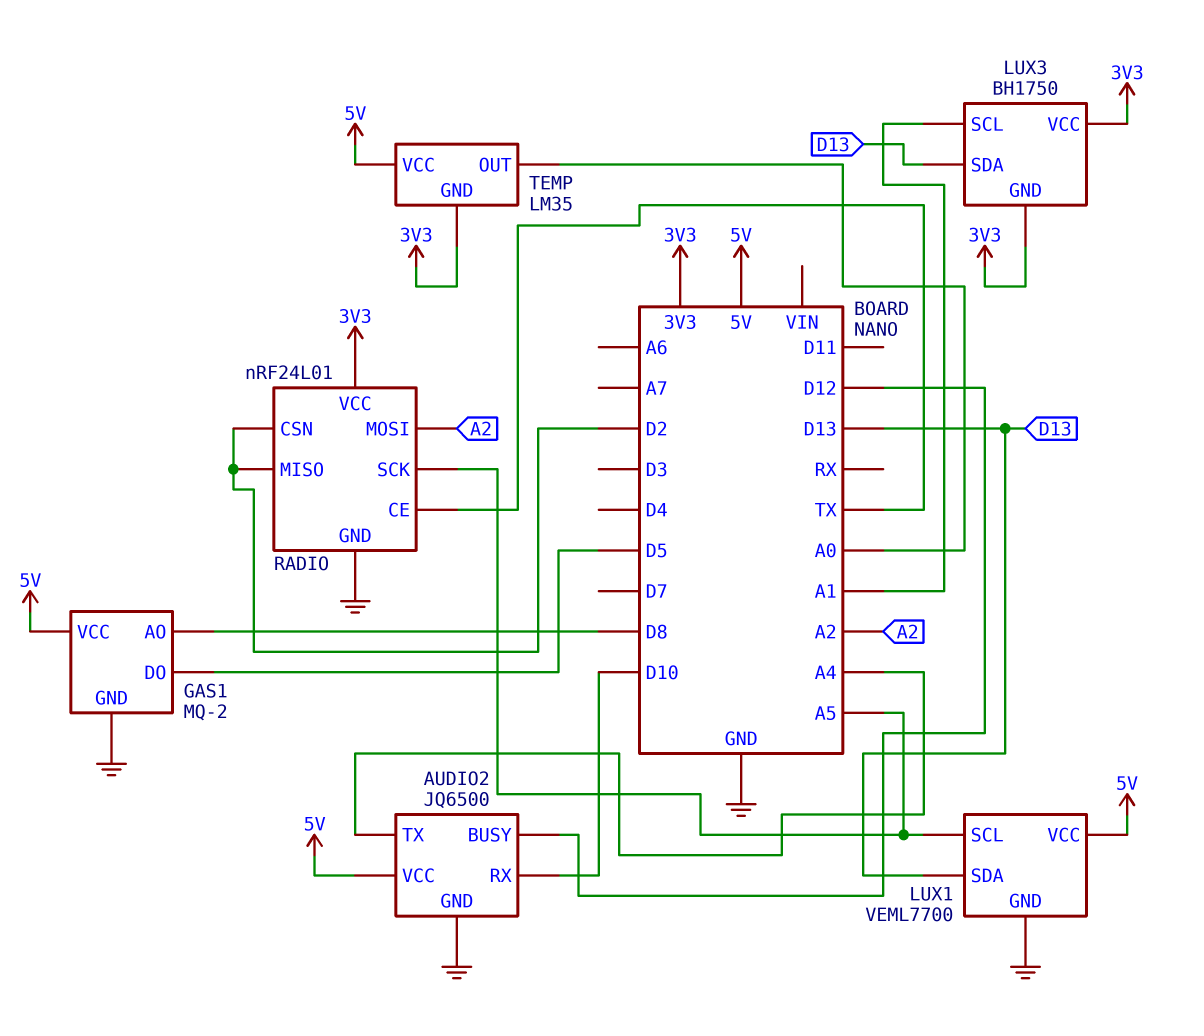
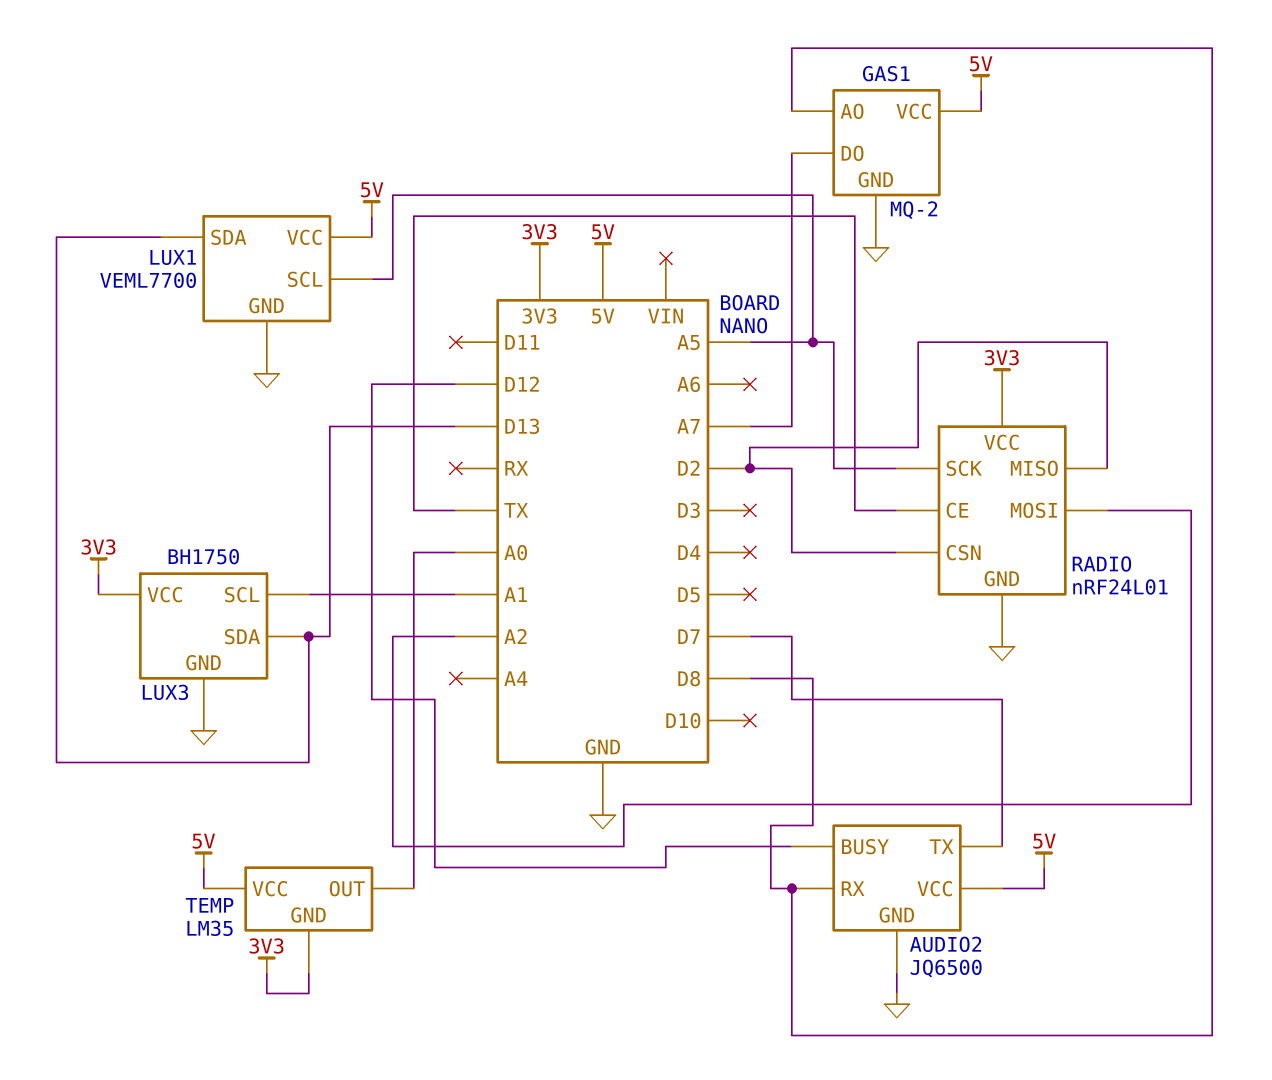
AUDIO2 pin RX: D10 -> D8
AUDIO2 pin TX: A4 -> D7
GAS1 pin DO: D5 -> A7
LUX3 pin GND: 3V3 -> GND

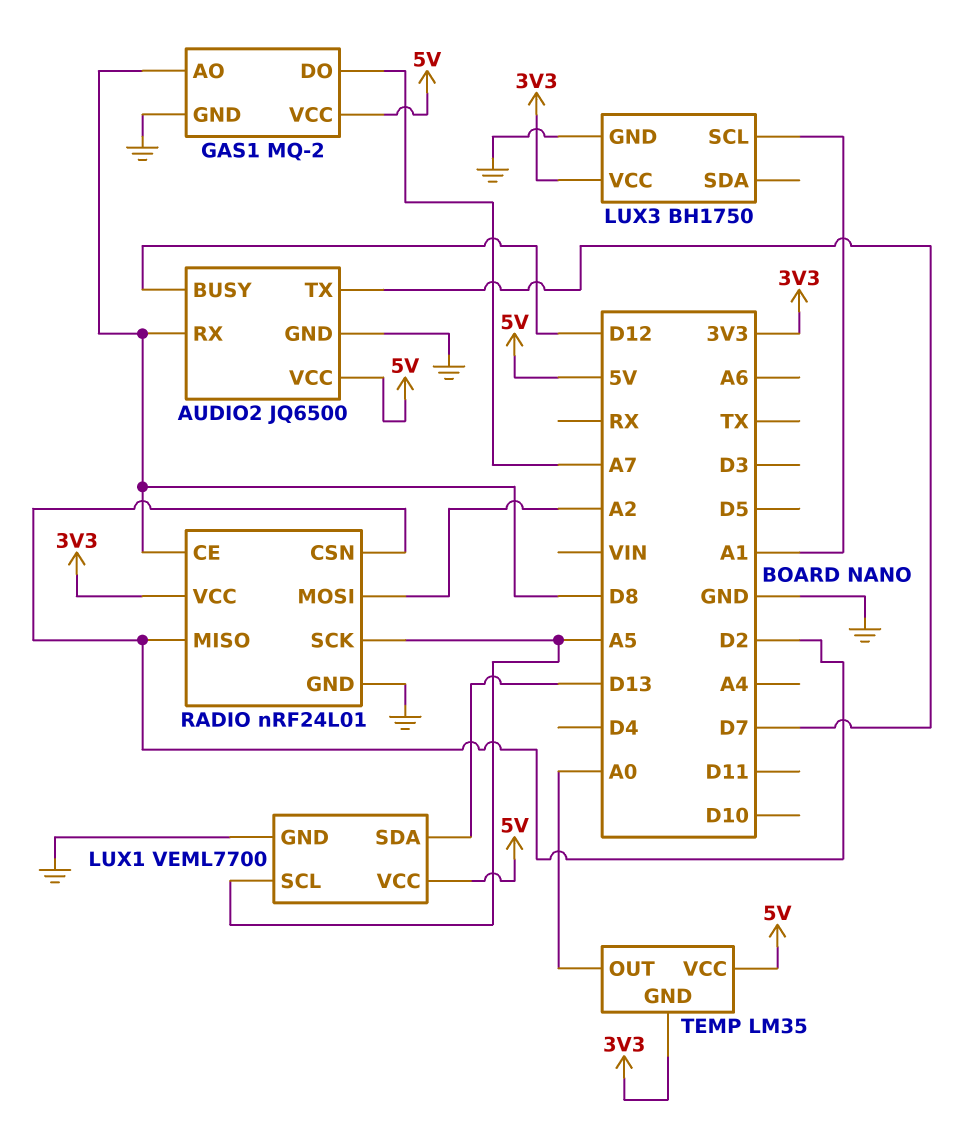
LUX3 pin SDA: D13 -> none
RADIO pin CE: TX -> D8

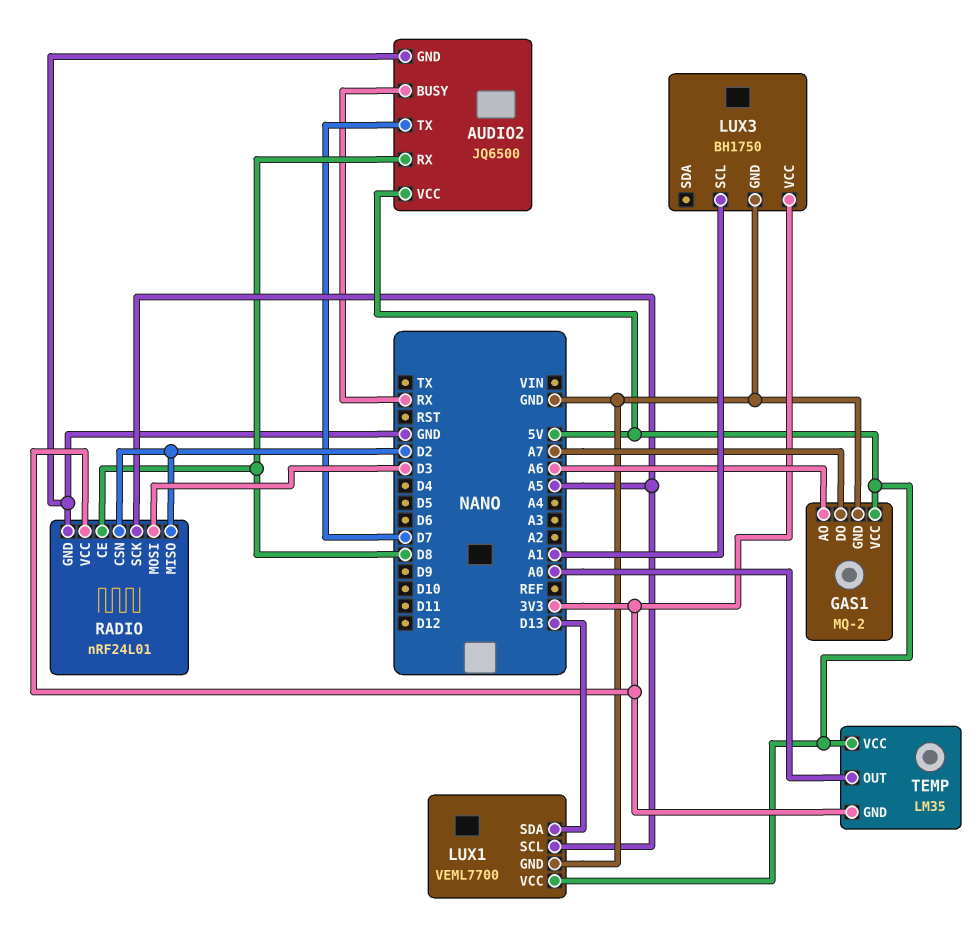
AUDIO2 pin BUSY: D12 -> RX
GAS1 pin AO: D8 -> A6
RADIO pin MOSI: A2 -> D3

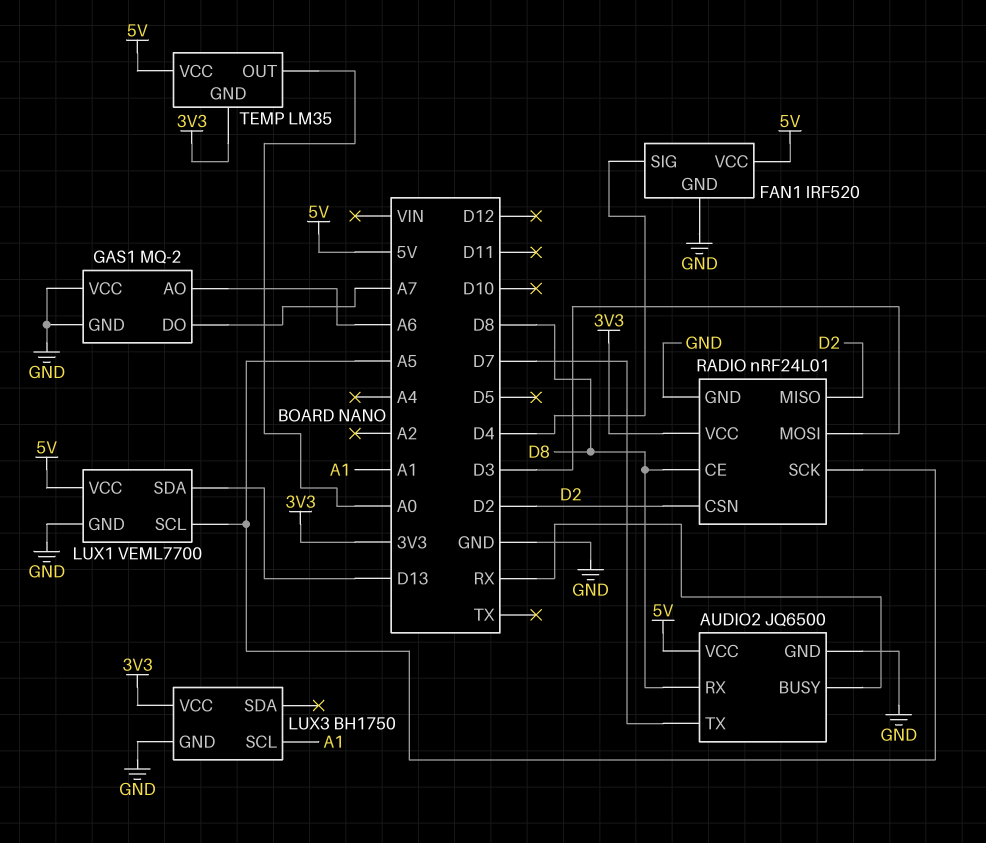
FAN1: none -> IRF520
FAN1 pin GND: none -> GND
FAN1 pin SIG: none -> D4
FAN1 pin VCC: none -> 5V
GAS1 pin VCC: 5V -> GND

